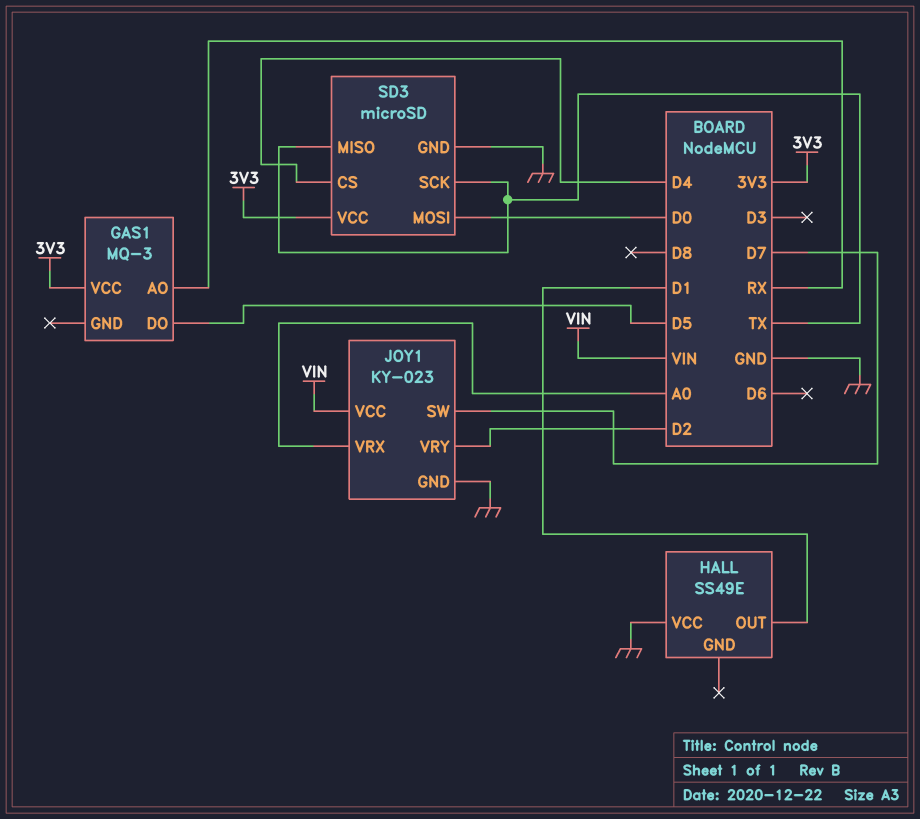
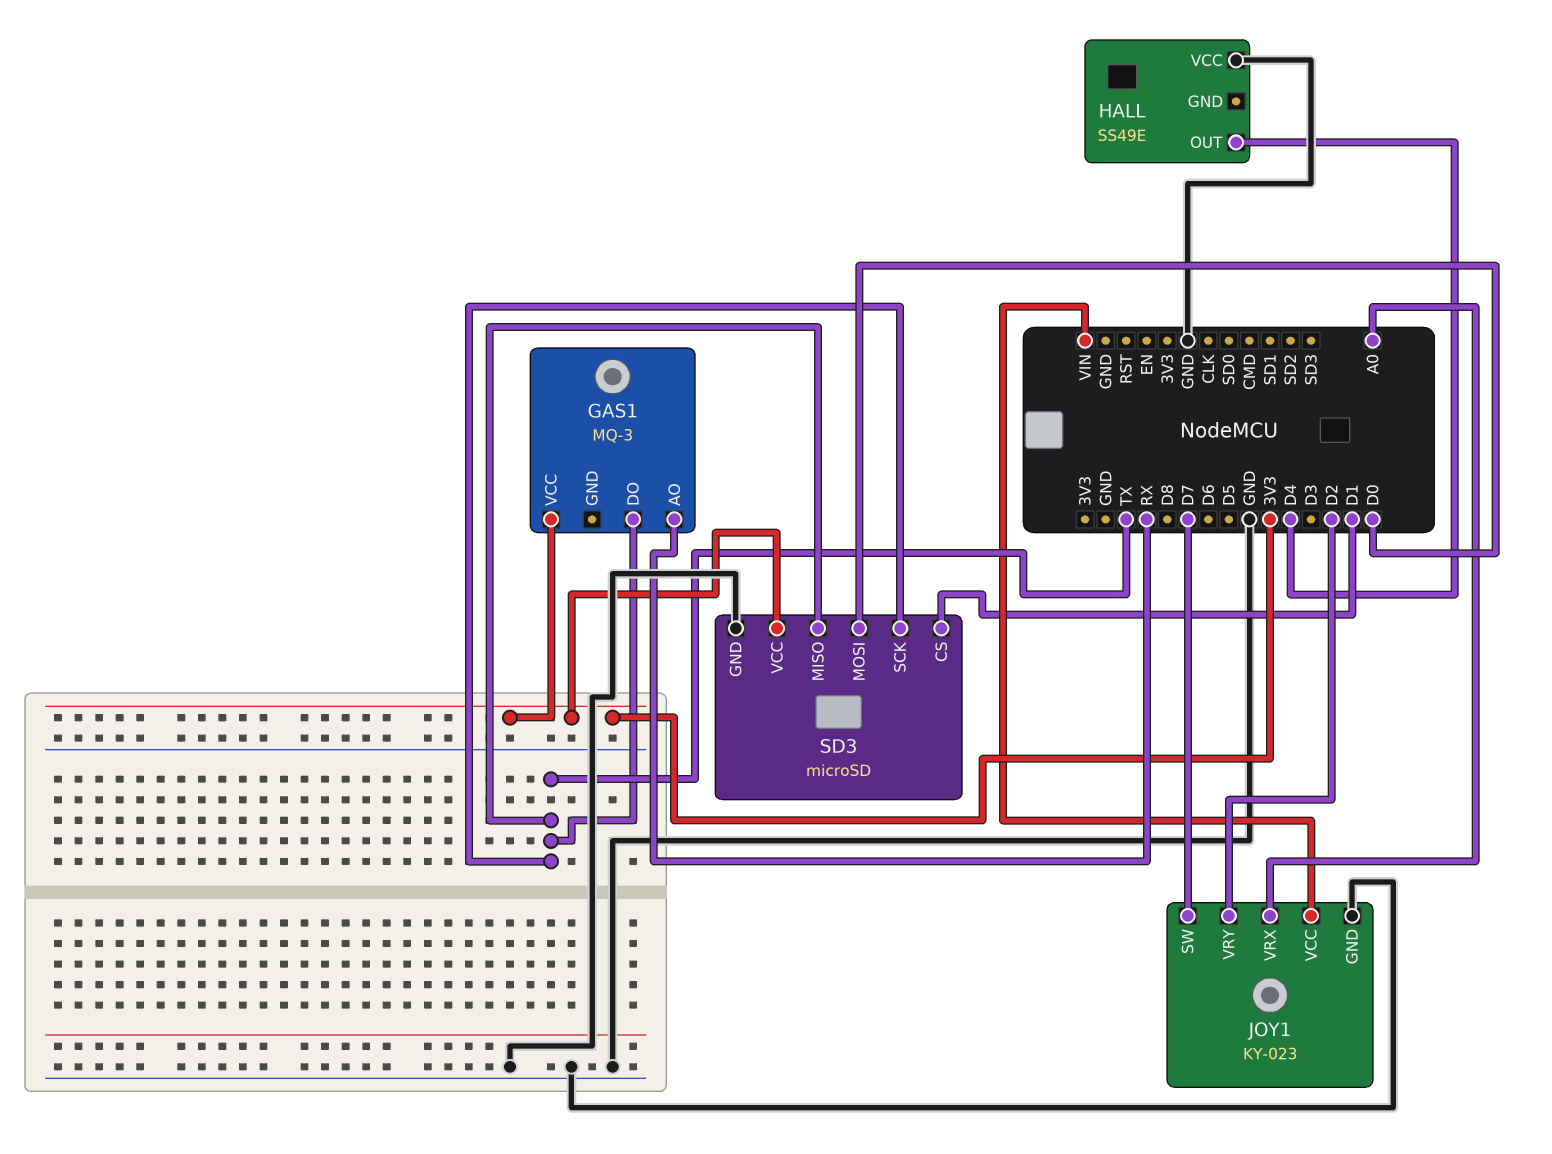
GAS1 pin DO: D5 -> TX
HALL pin OUT: D1 -> D4
SD3 pin CS: D4 -> D1

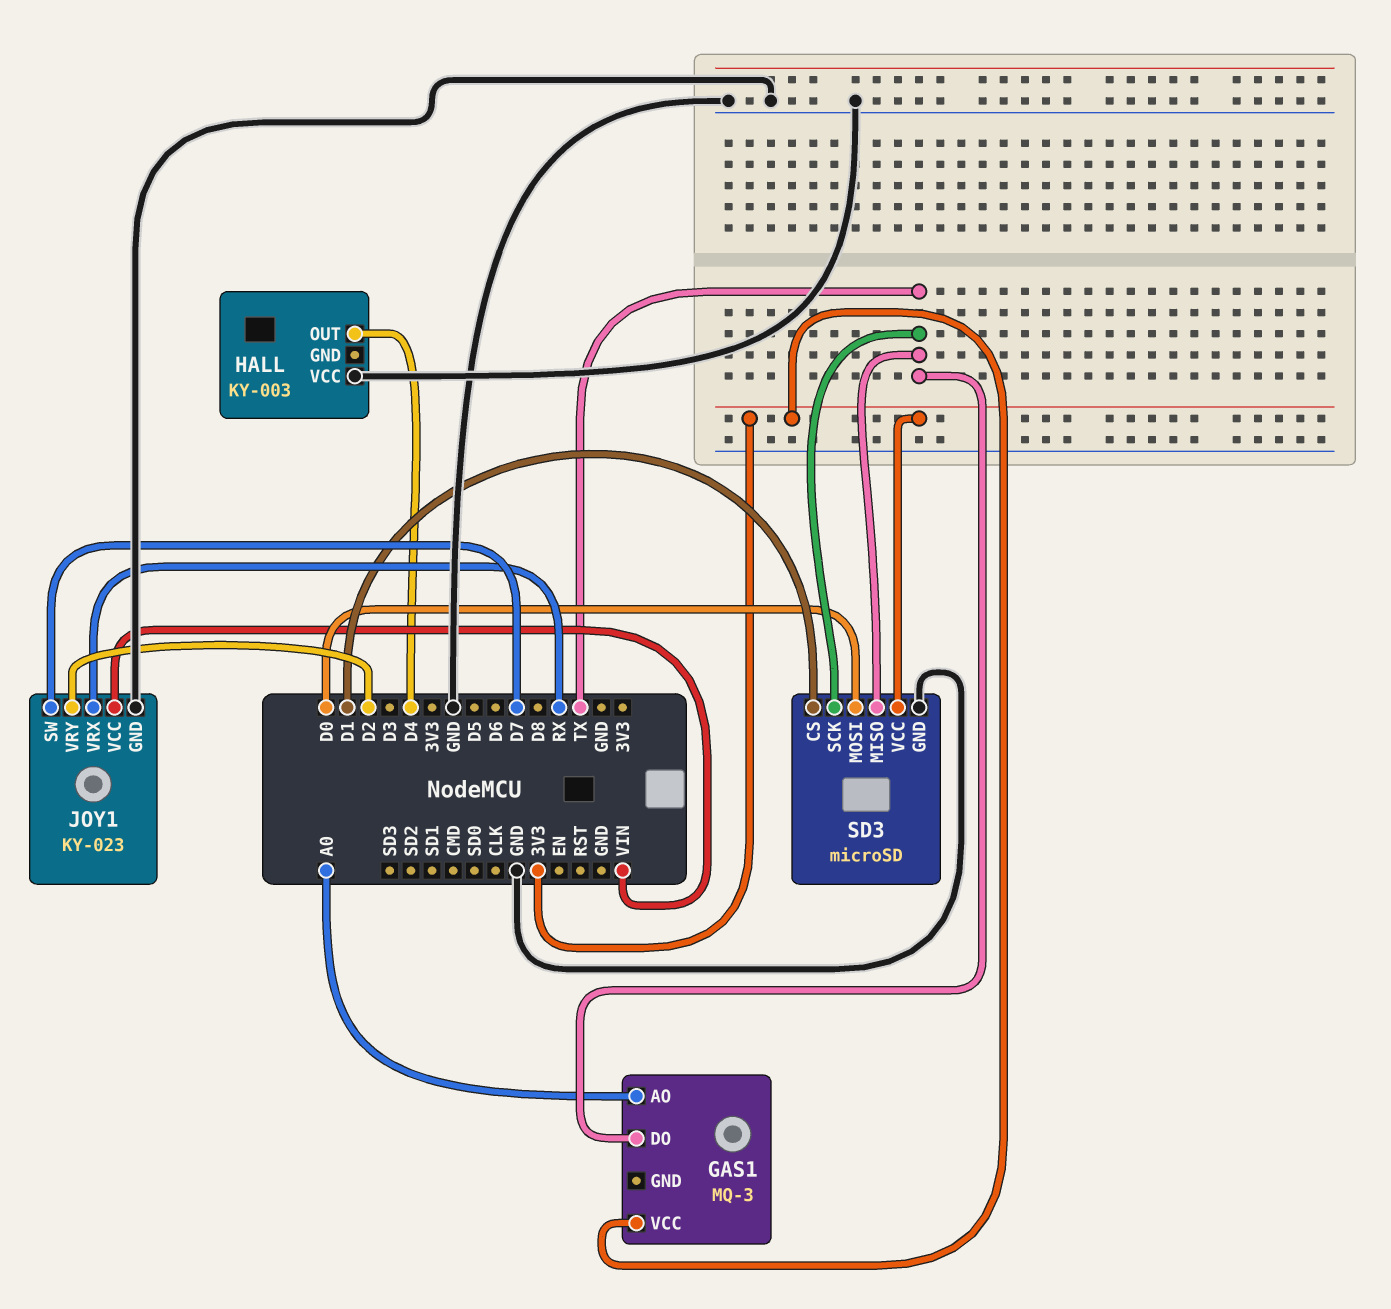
GAS1 pin AO: RX -> A0
HALL: SS49E -> KY-003
JOY1 pin VRX: A0 -> RX

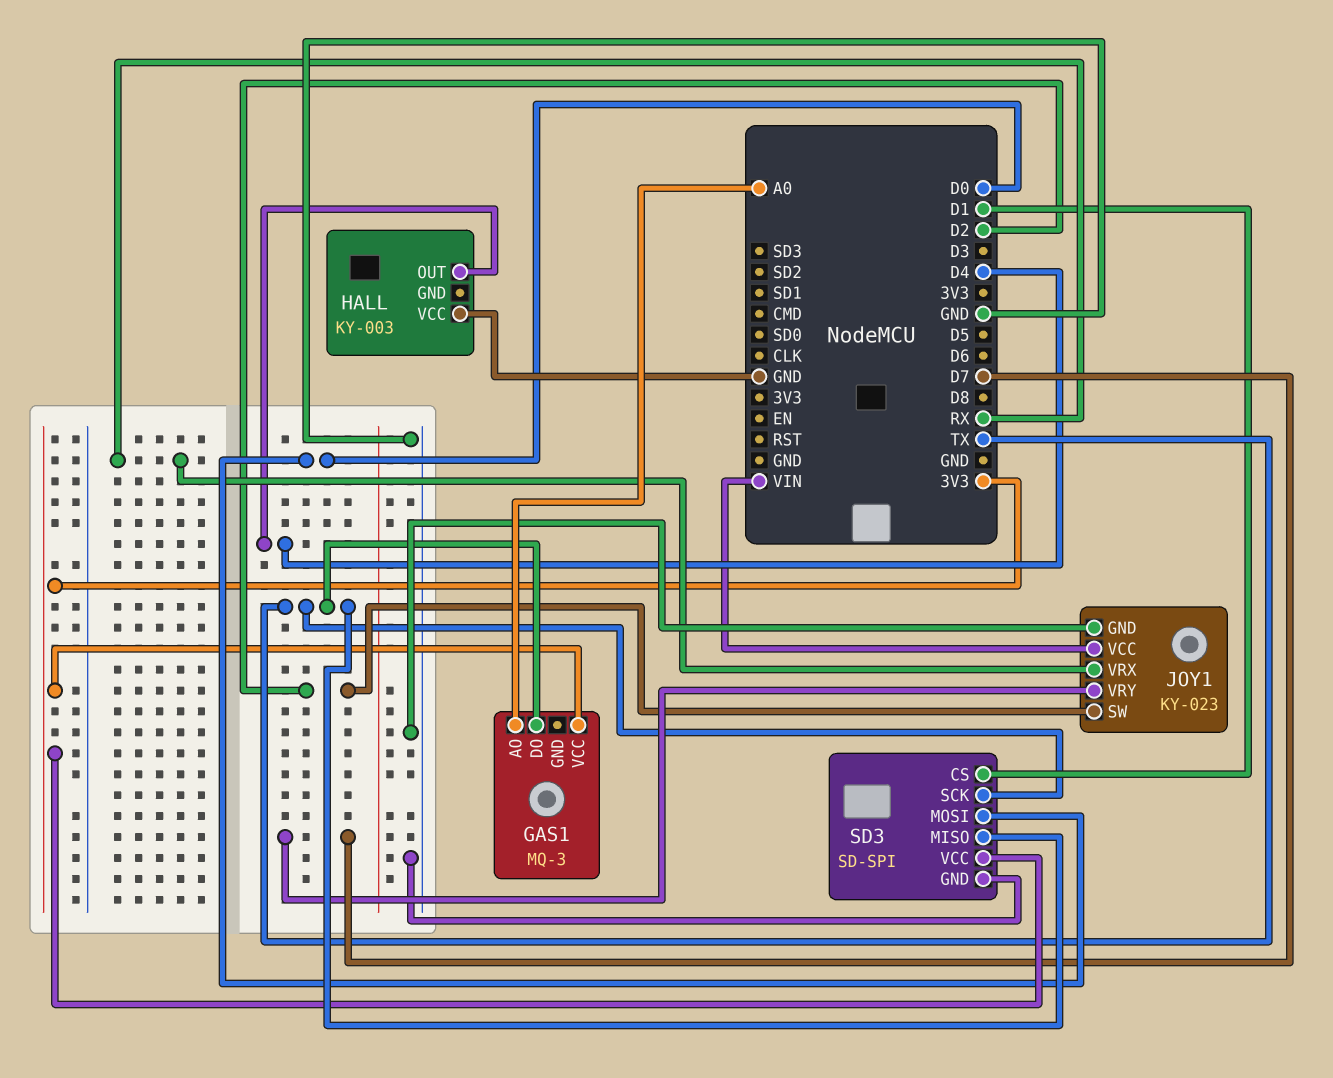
JOY1 pin SW: D7 -> D2
JOY1 pin VRY: D2 -> D7
SD3: microSD -> SD-SPI

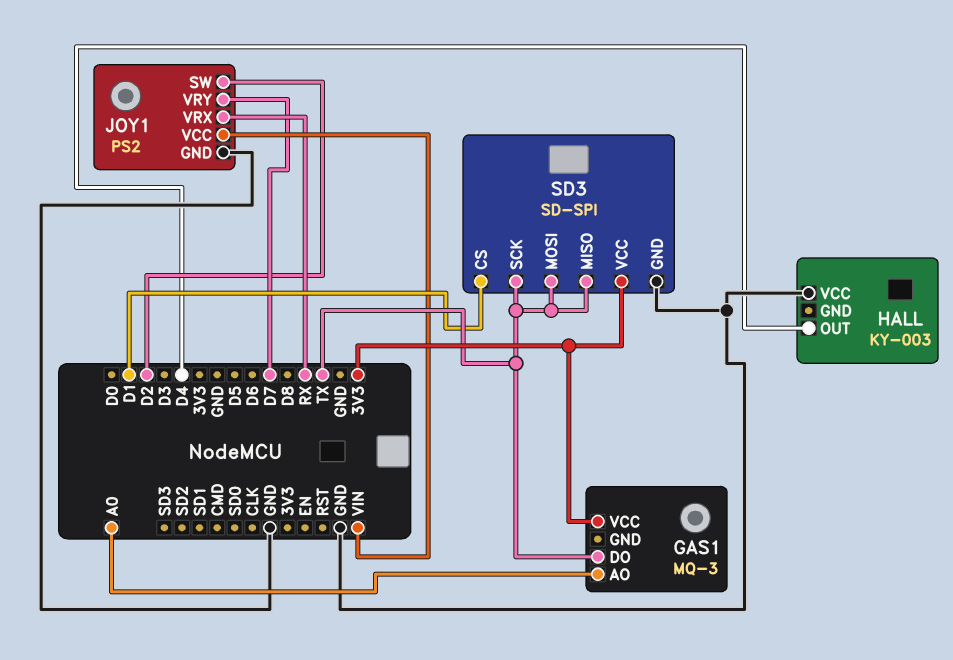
JOY1: KY-023 -> PS2
SD3 pin MOSI: D0 -> TX

